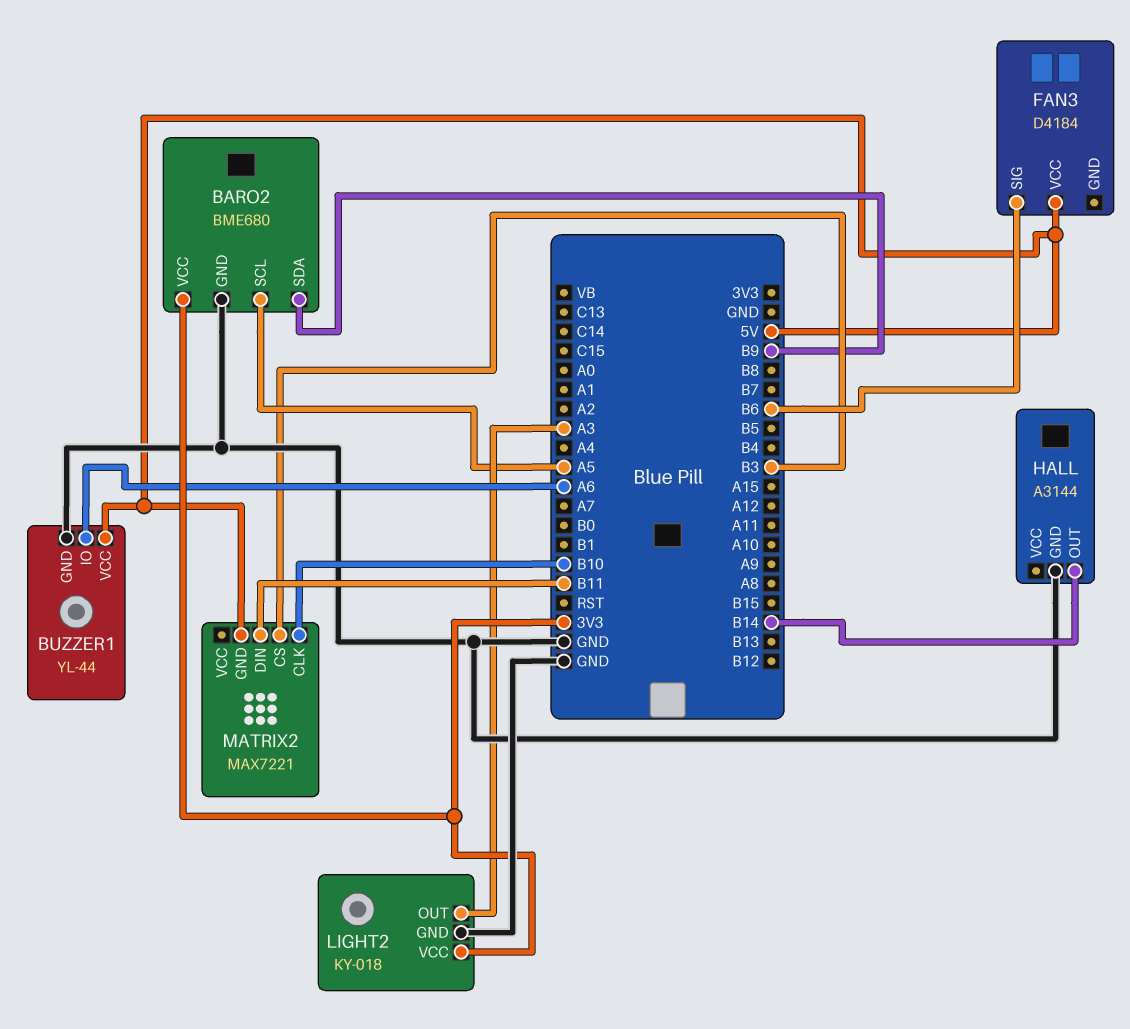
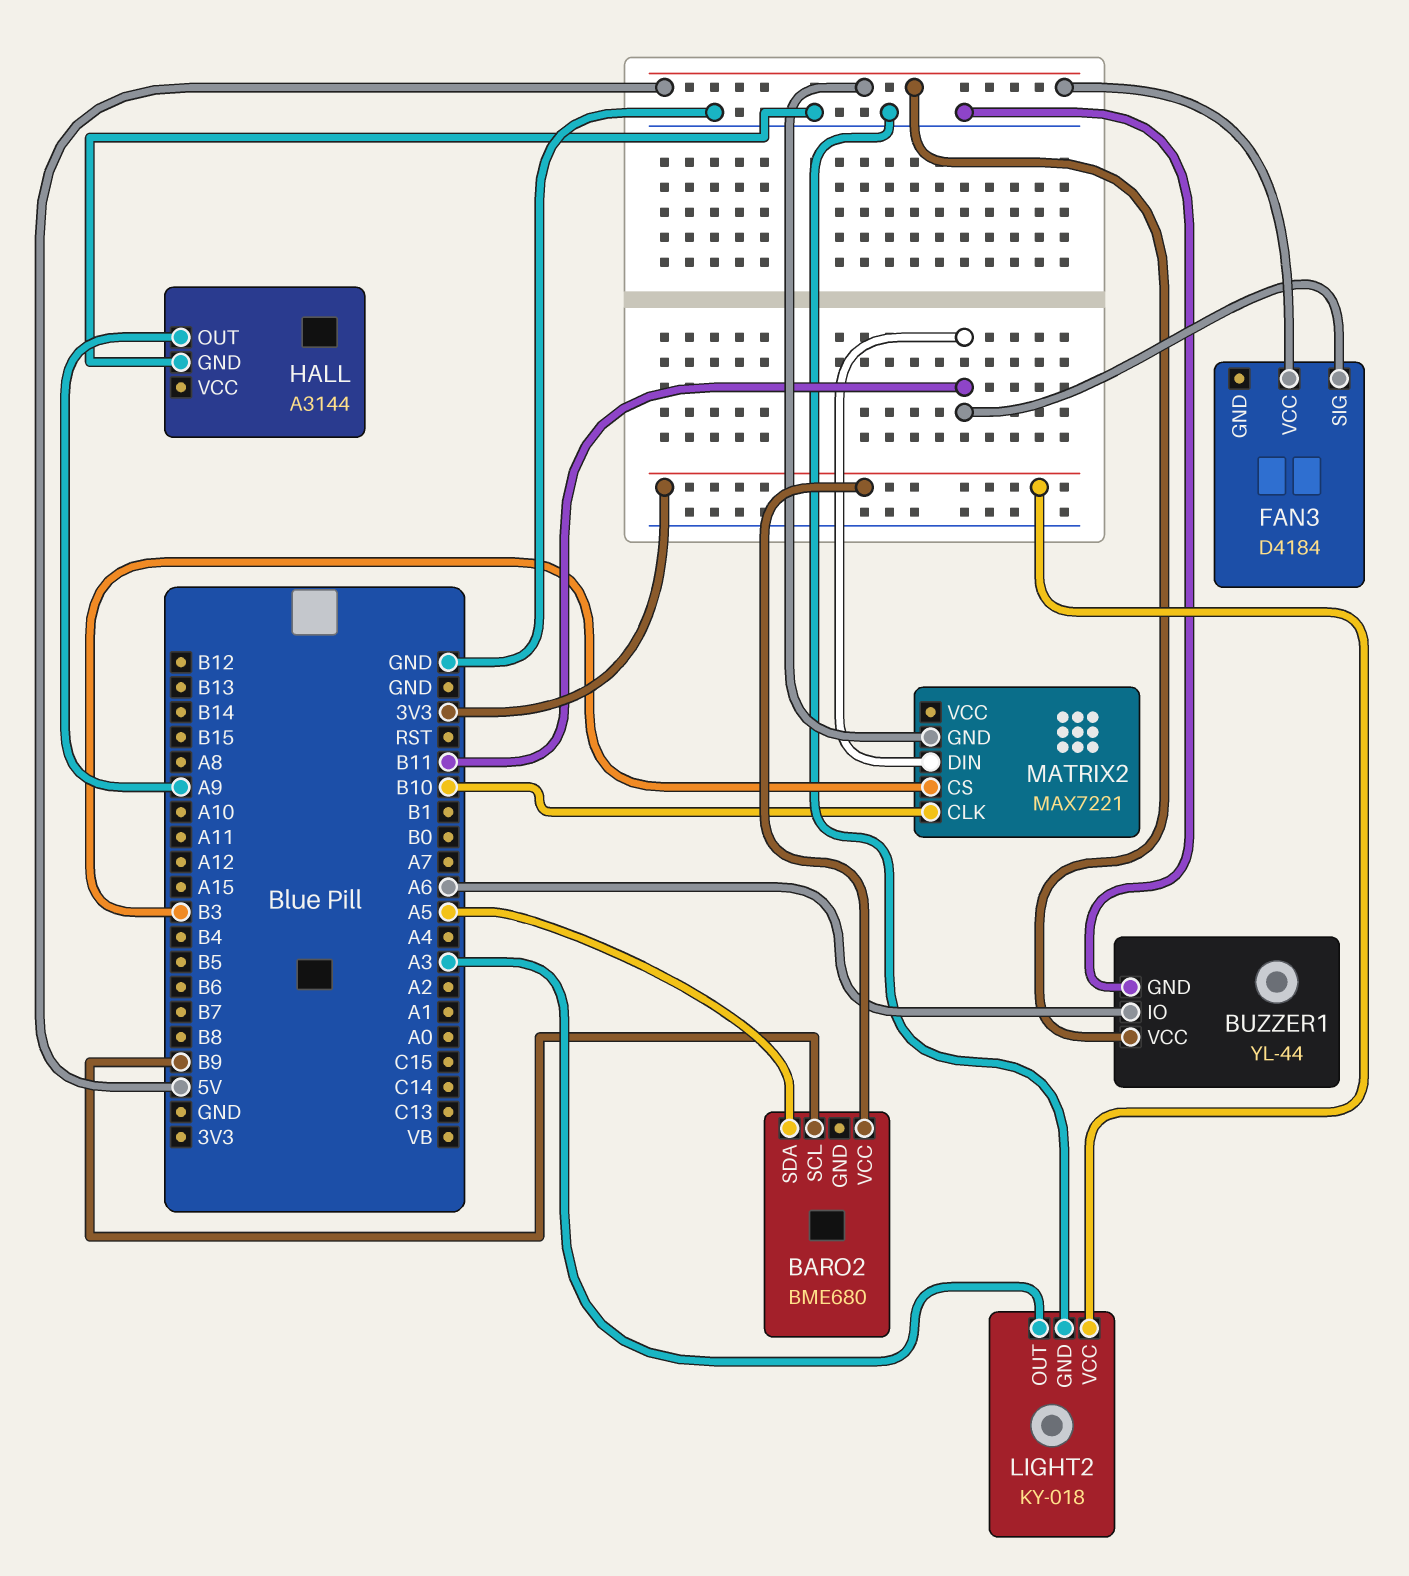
BARO2 pin GND: GND -> none
BARO2 pin SCL: A5 -> B9
BARO2 pin SDA: B9 -> A5
FAN3 pin SIG: B6 -> B11
HALL pin OUT: B14 -> A9

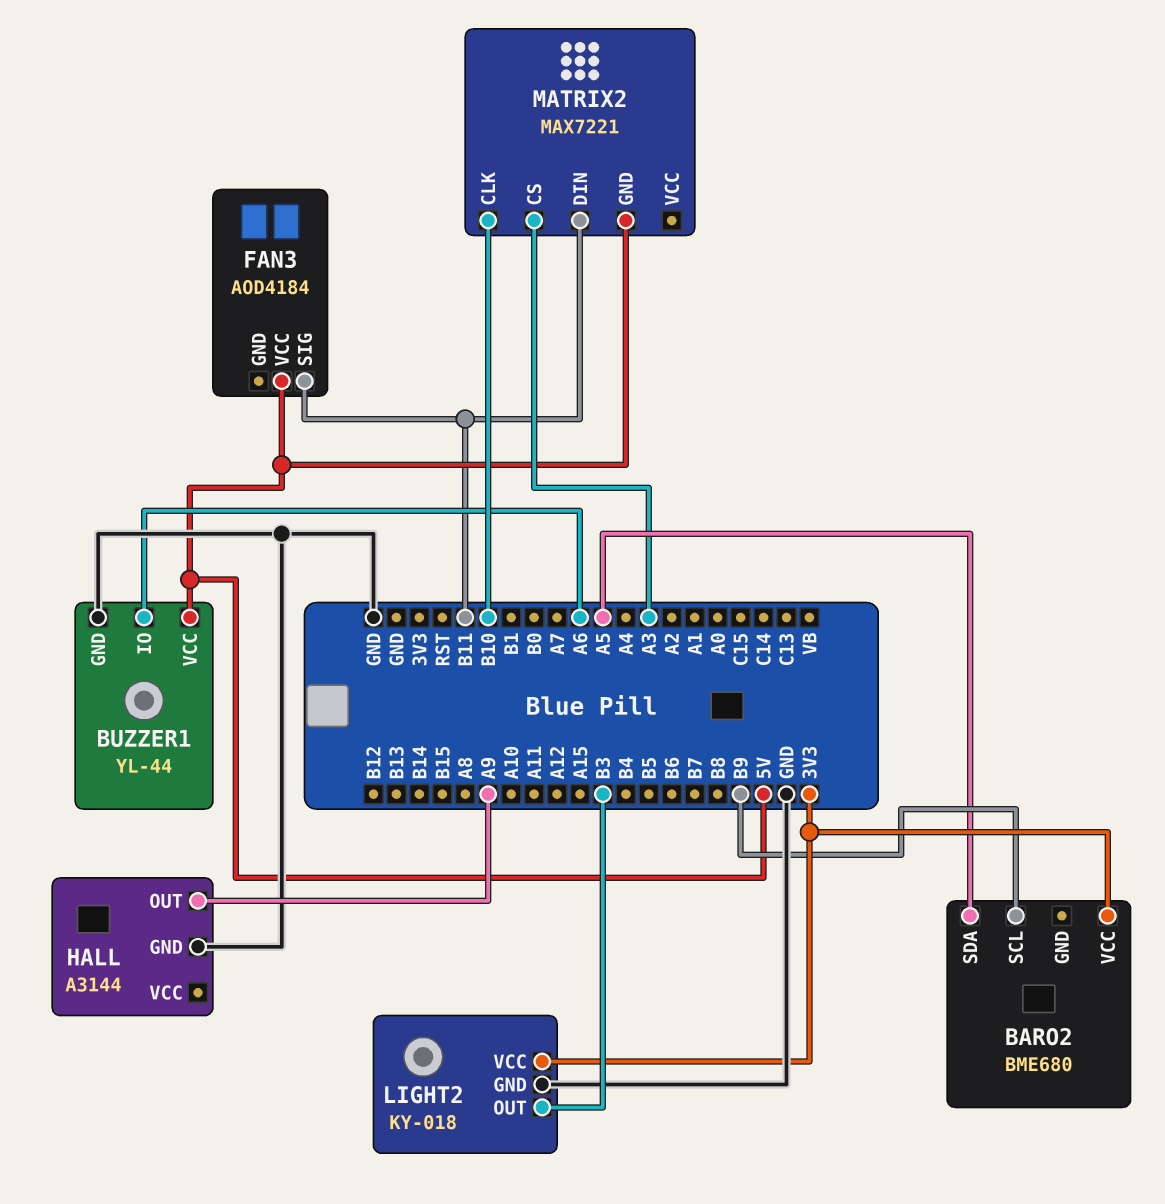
FAN3: D4184 -> AOD4184
LIGHT2 pin OUT: A3 -> B3
MATRIX2 pin CS: B3 -> A3

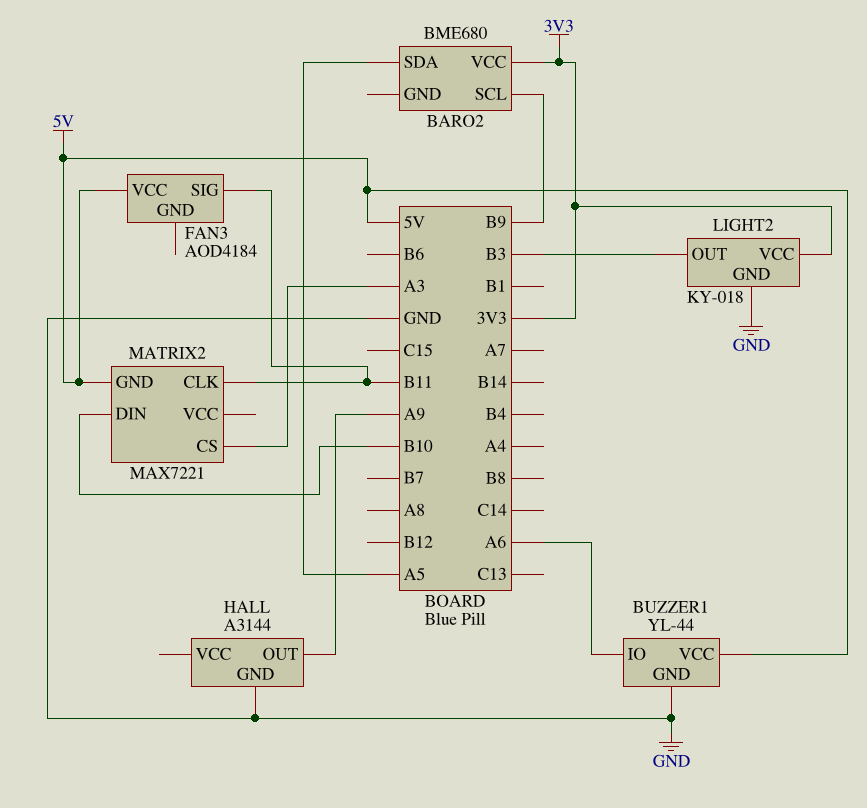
MATRIX2 pin CLK: B10 -> B11
MATRIX2 pin DIN: B11 -> B10

